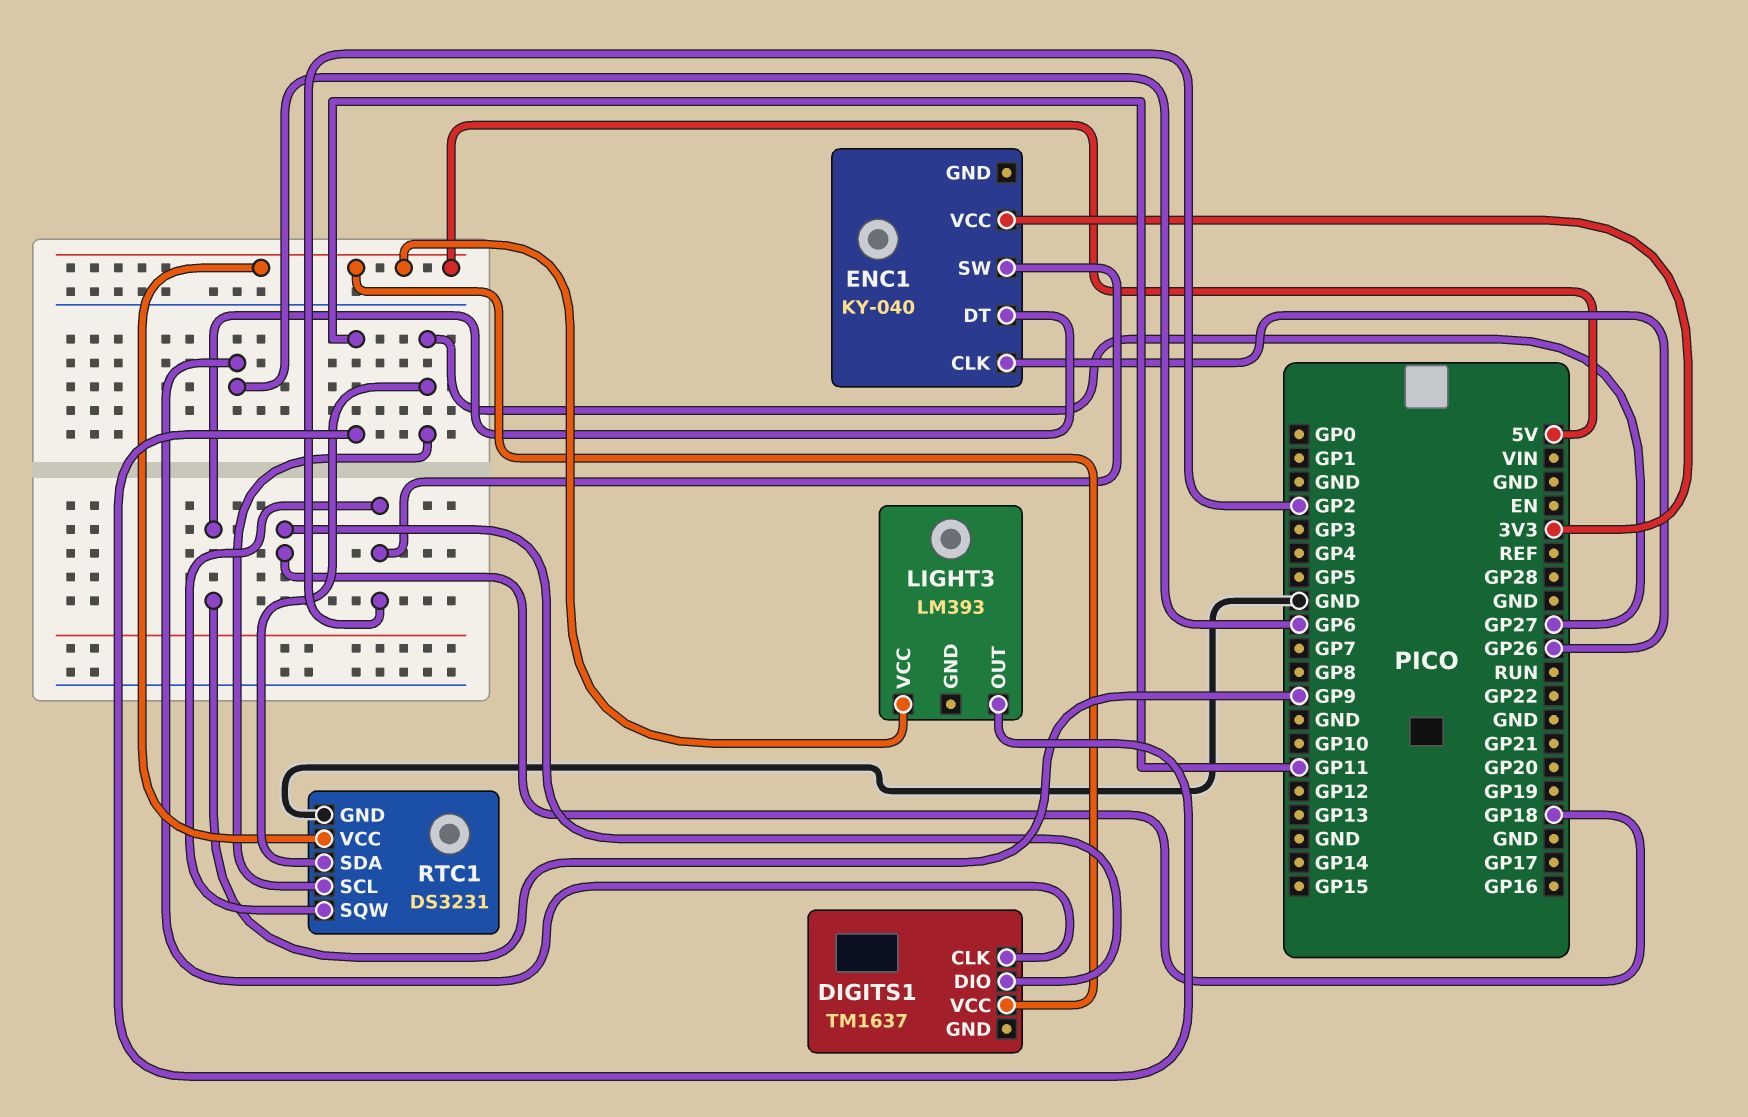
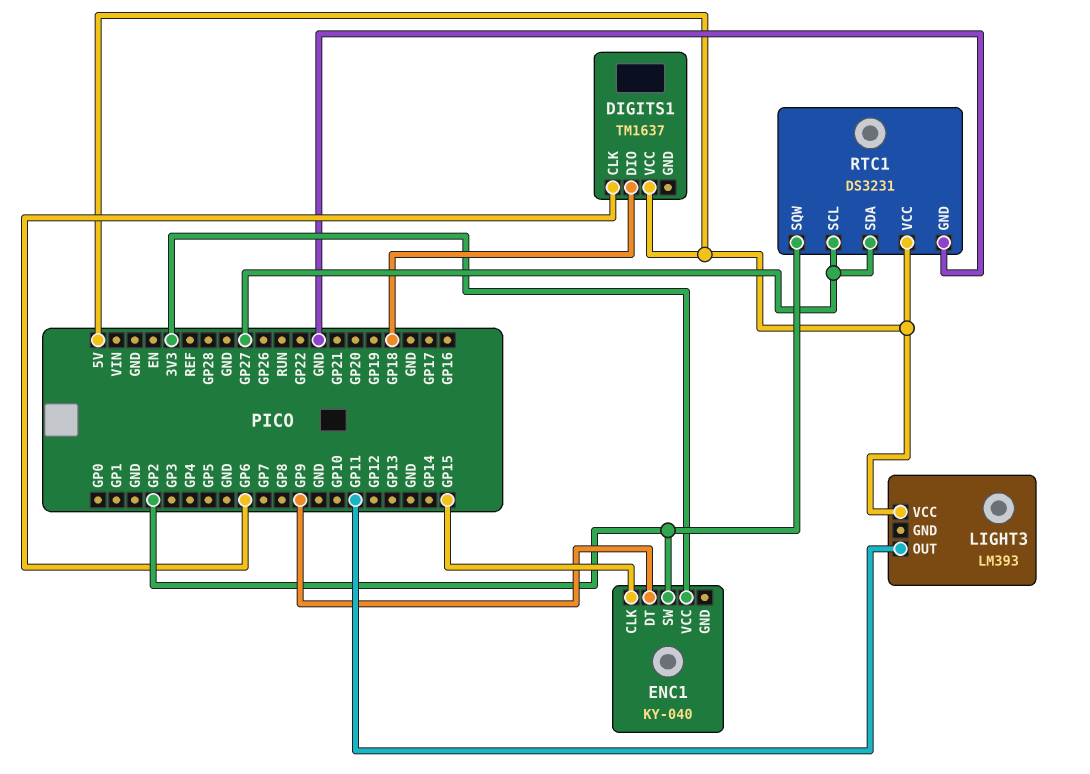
ENC1 pin CLK: GP26 -> GP15

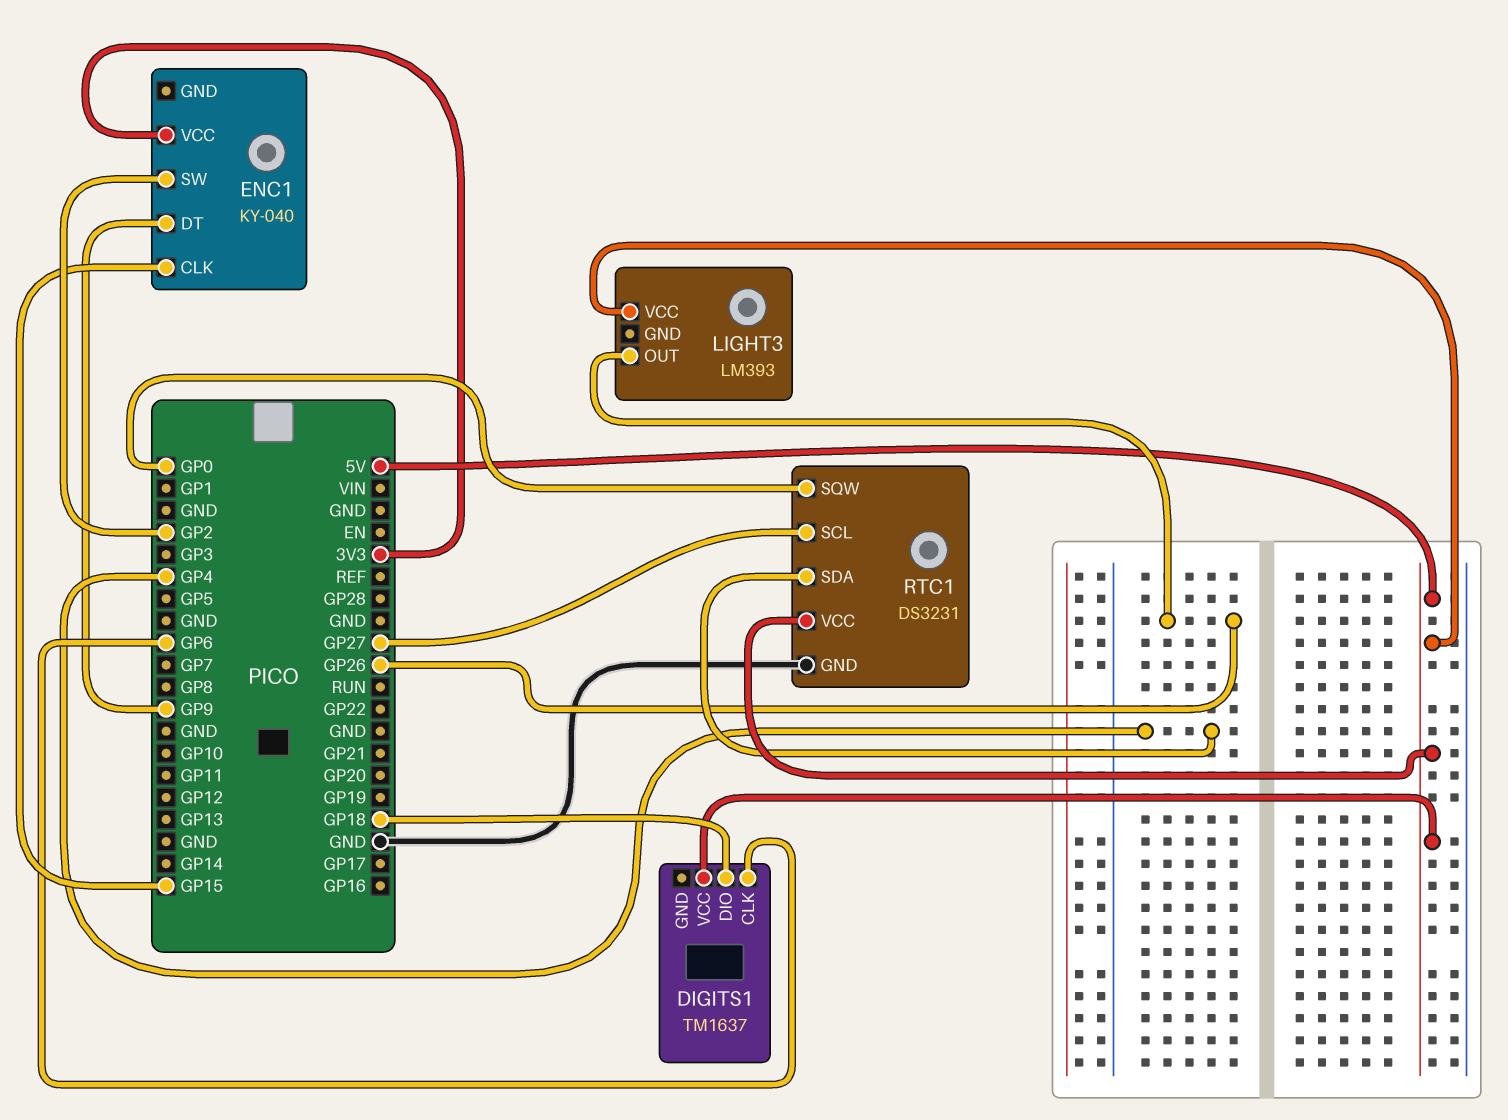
LIGHT3 pin OUT: GP11 -> GP26
RTC1 pin SDA: GP27 -> GP4
RTC1 pin SQW: GP2 -> GP0

